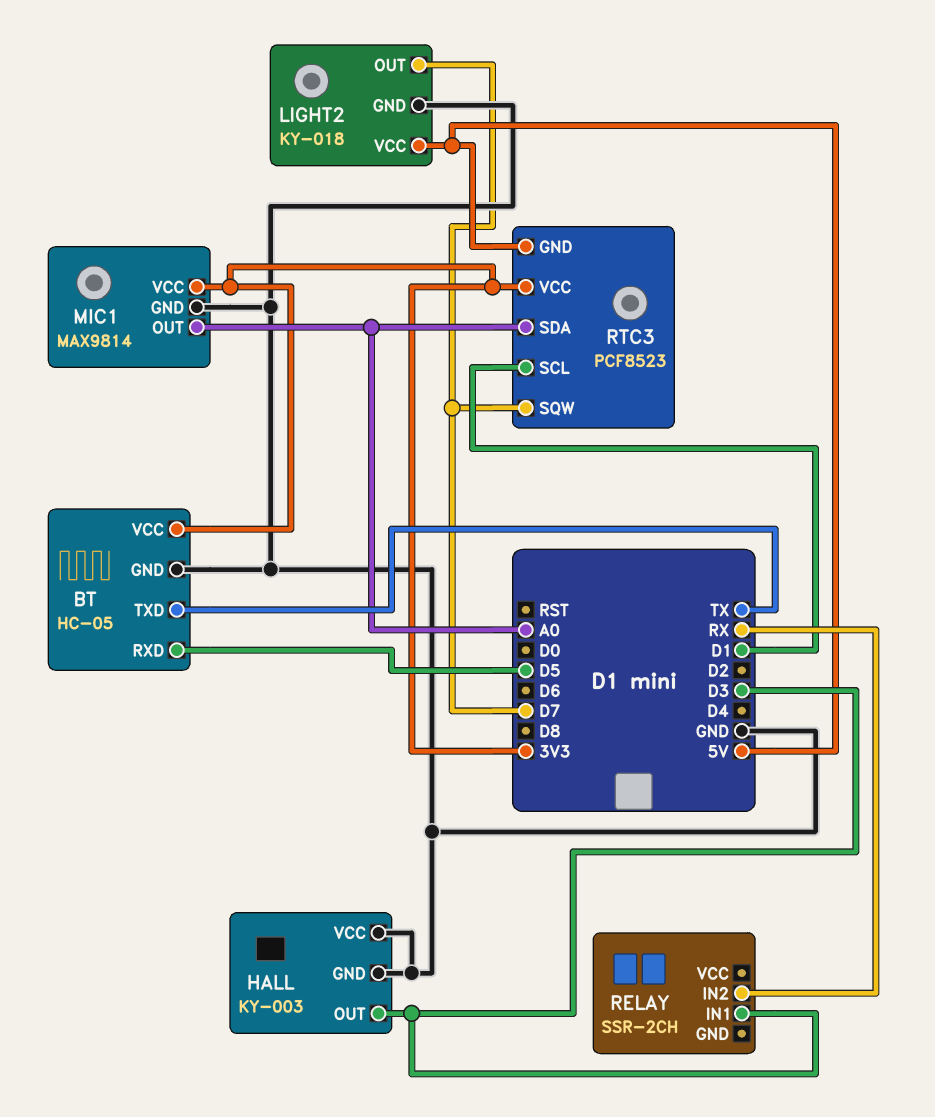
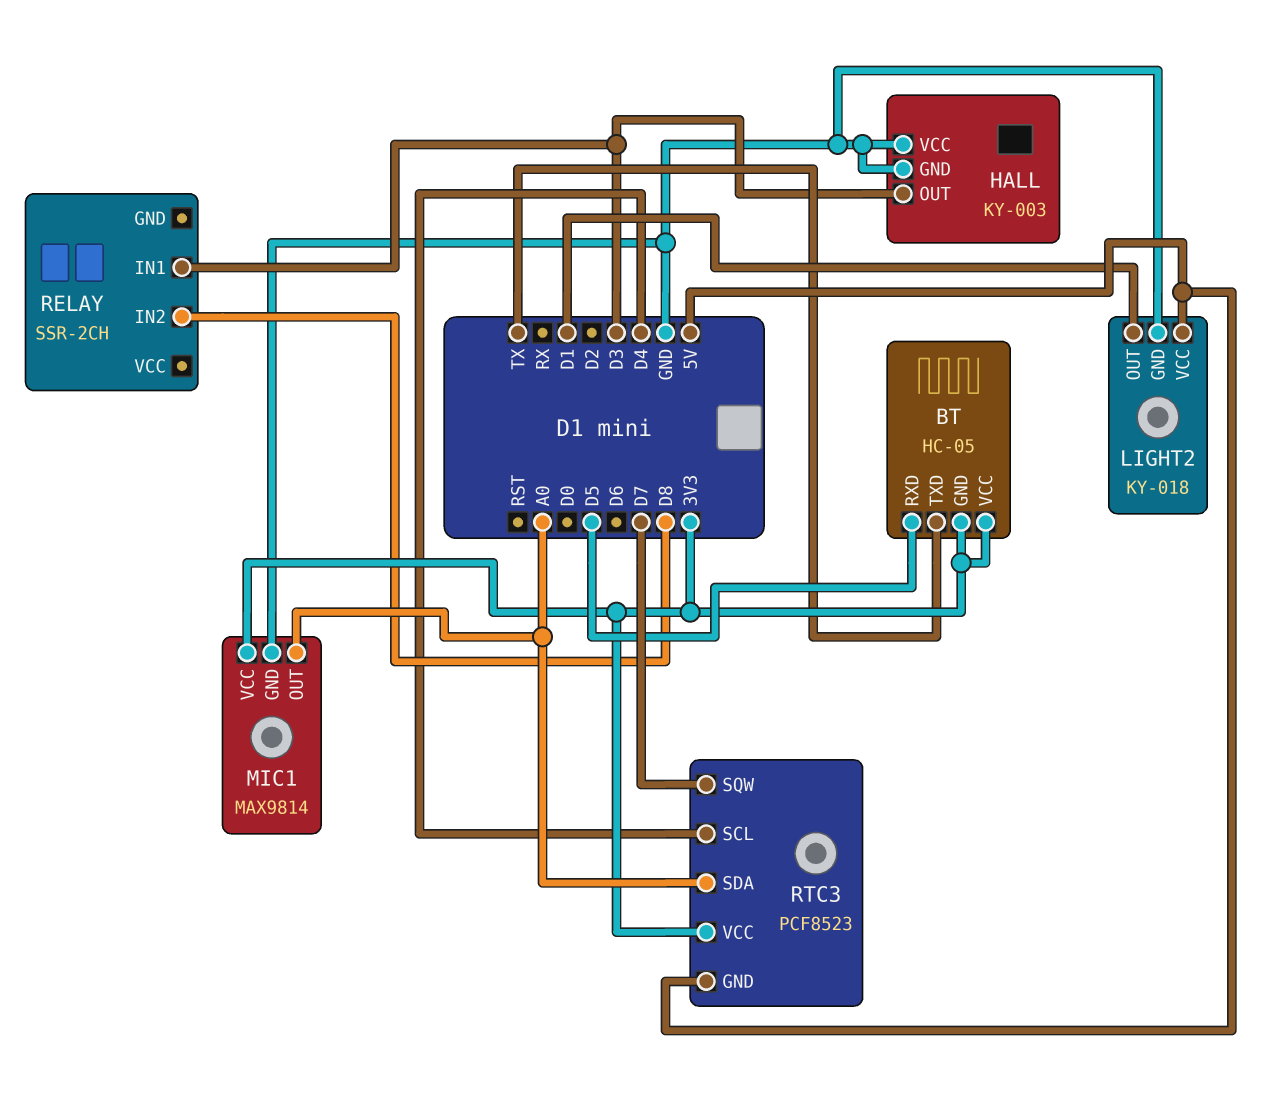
BT pin GND: GND -> 3V3
LIGHT2 pin OUT: D7 -> D1
RELAY pin IN2: RX -> D8
RTC3 pin SCL: D1 -> D4

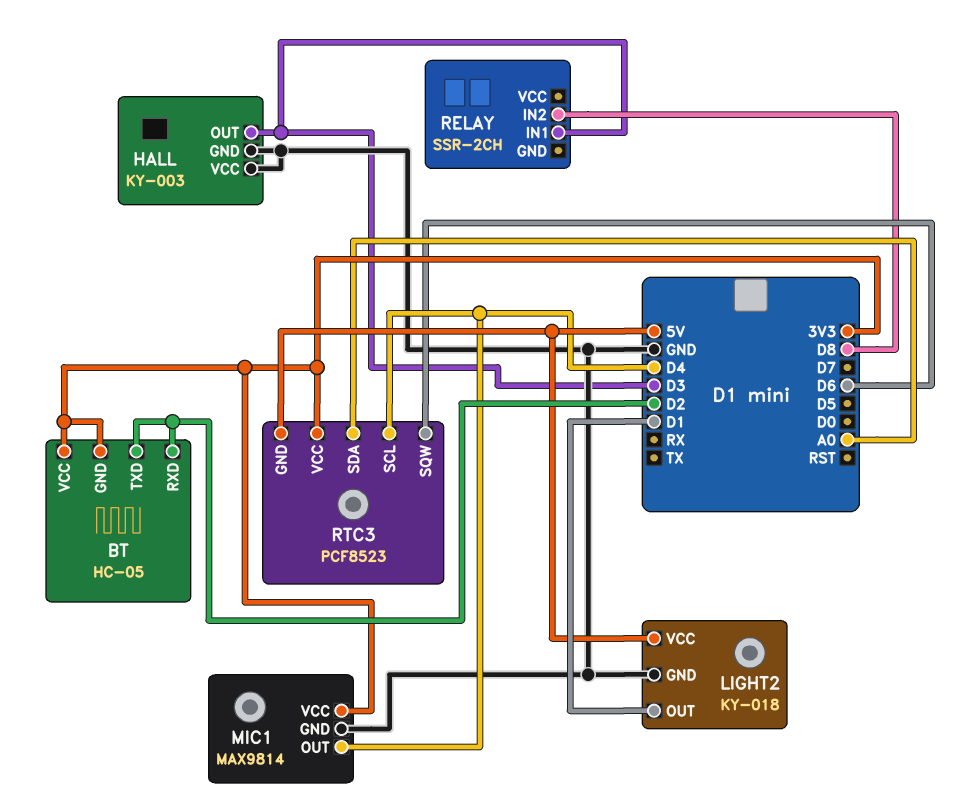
BT pin RXD: D5 -> D2
BT pin TXD: TX -> D2
MIC1 pin OUT: A0 -> D4
RTC3 pin SQW: D7 -> D6

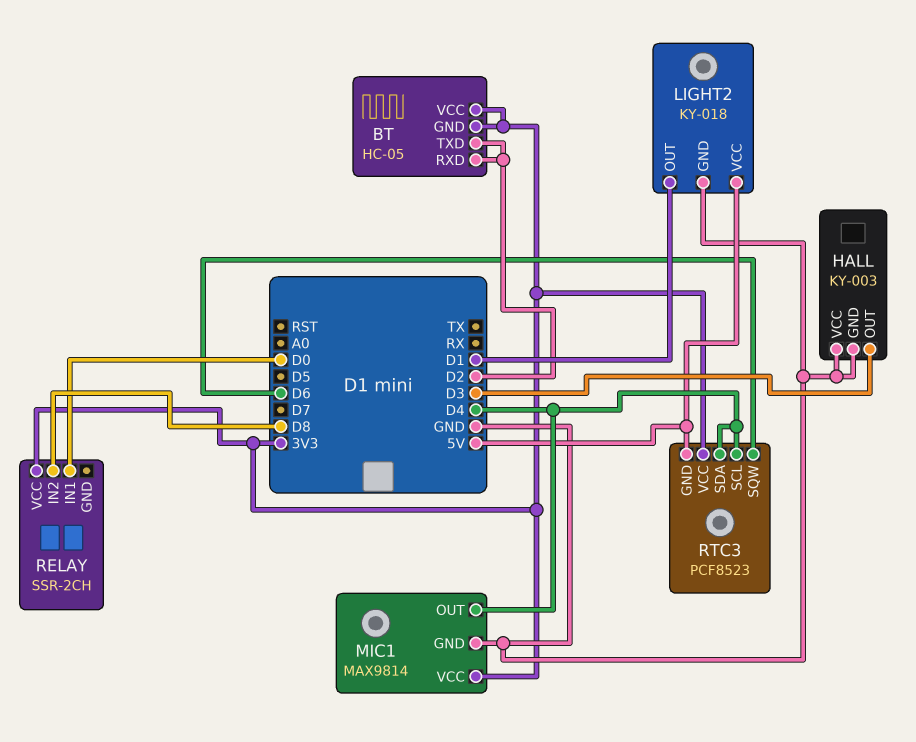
RELAY pin IN1: D3 -> D0
RELAY pin VCC: none -> 3V3
RTC3 pin SDA: A0 -> D4

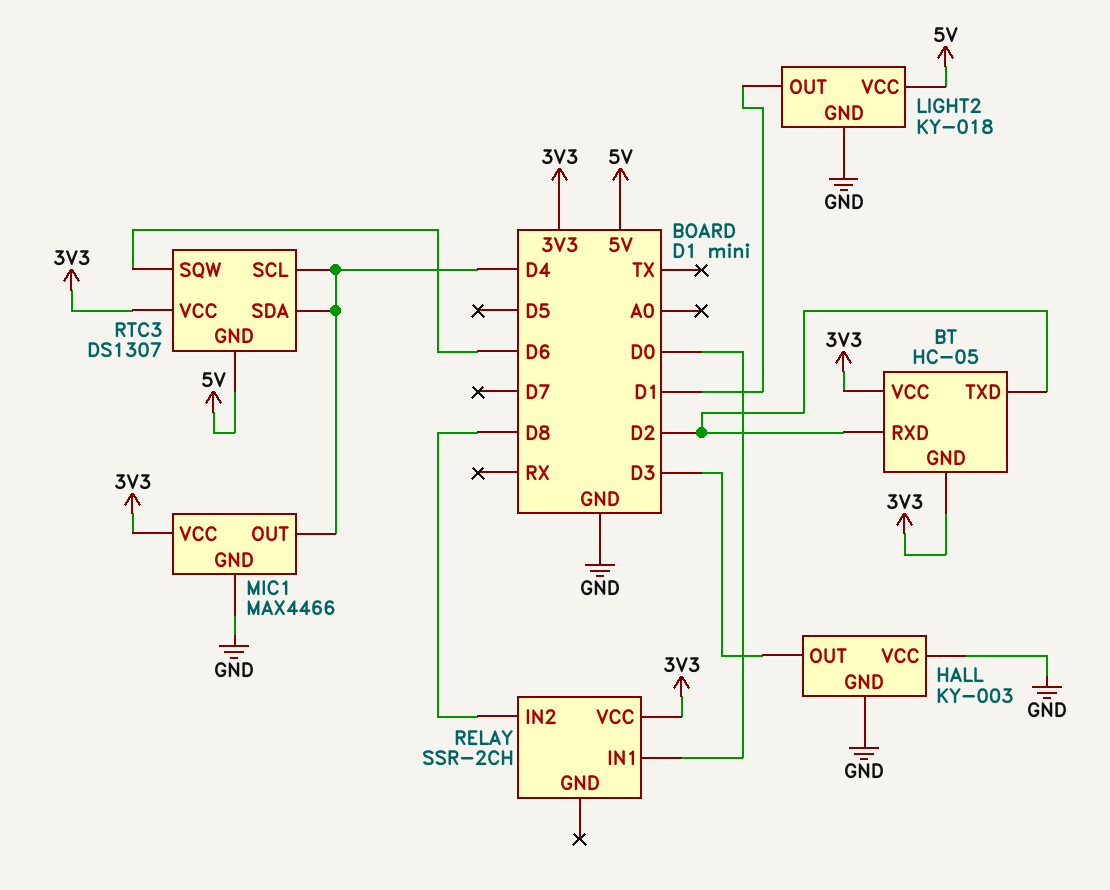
MIC1: MAX9814 -> MAX4466
RTC3: PCF8523 -> DS1307

